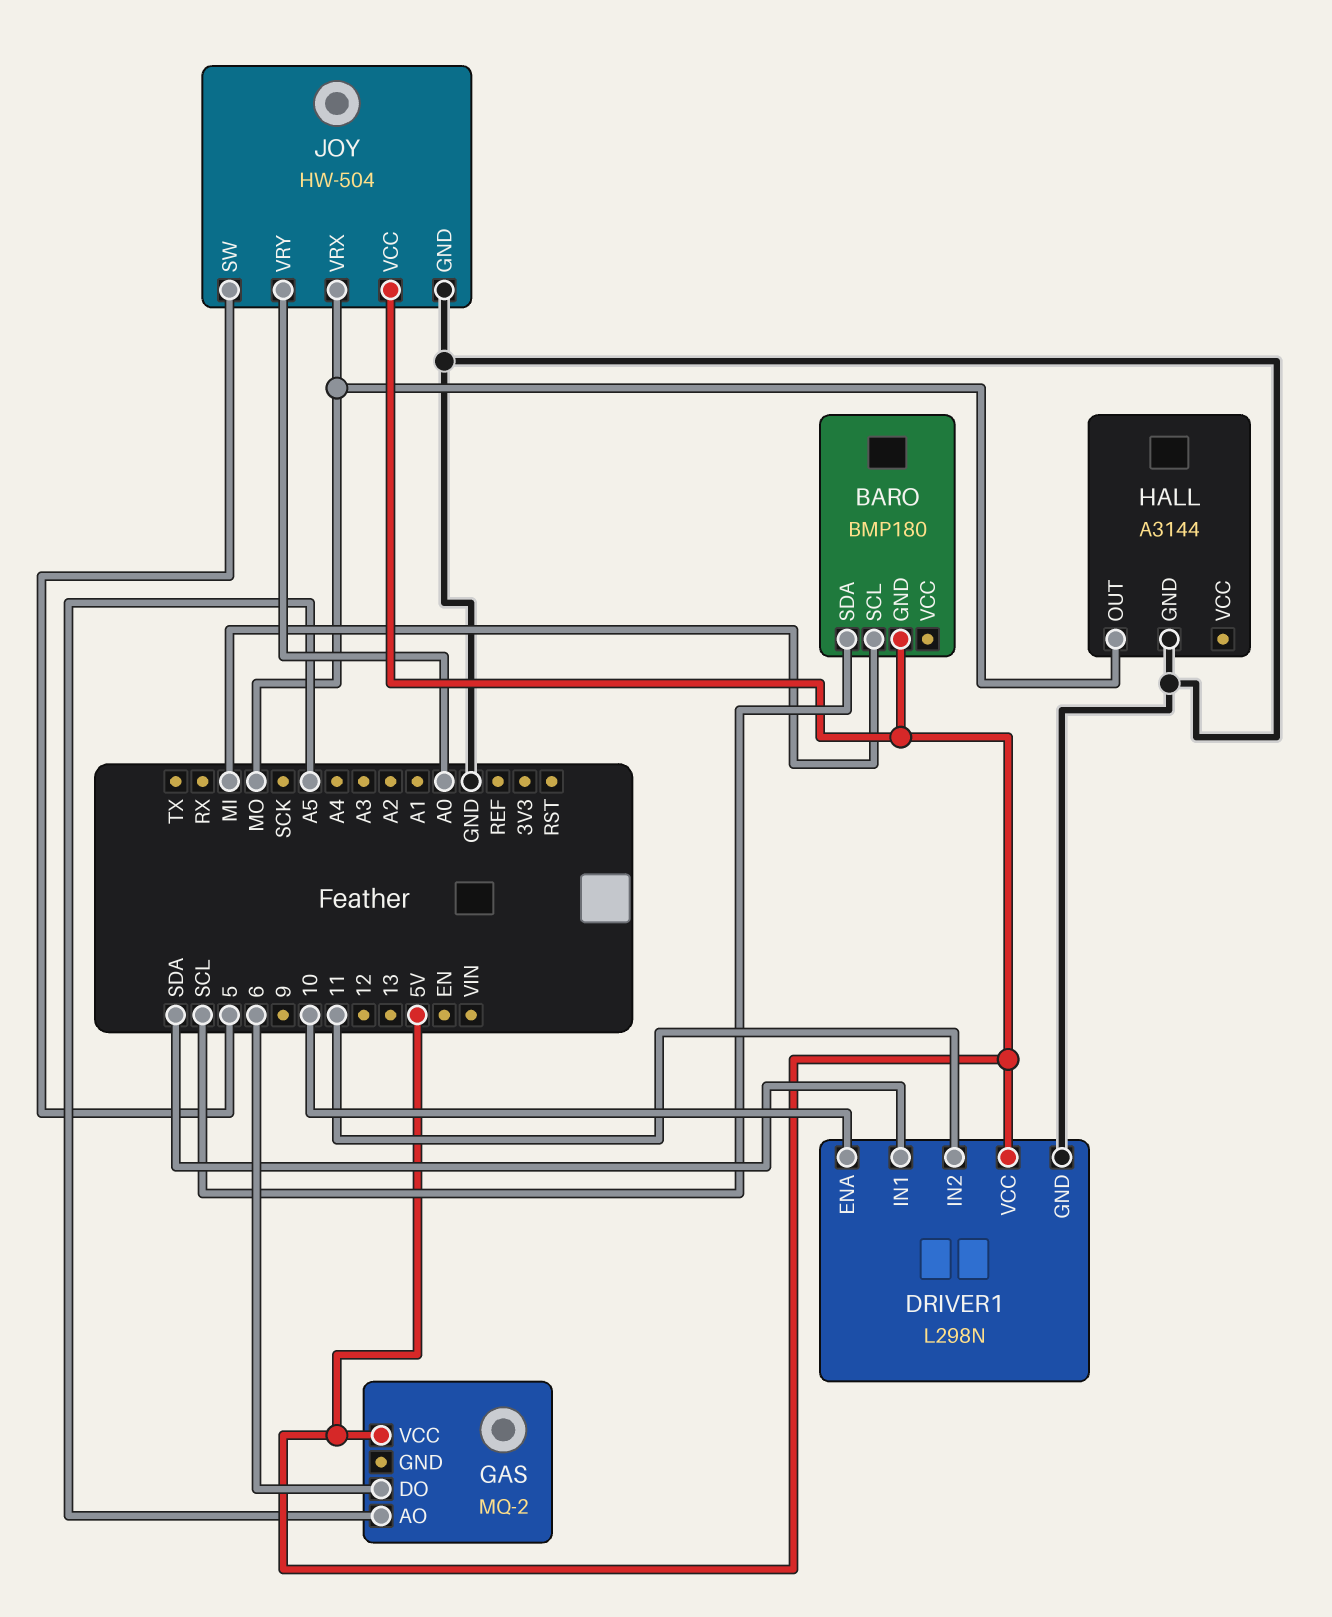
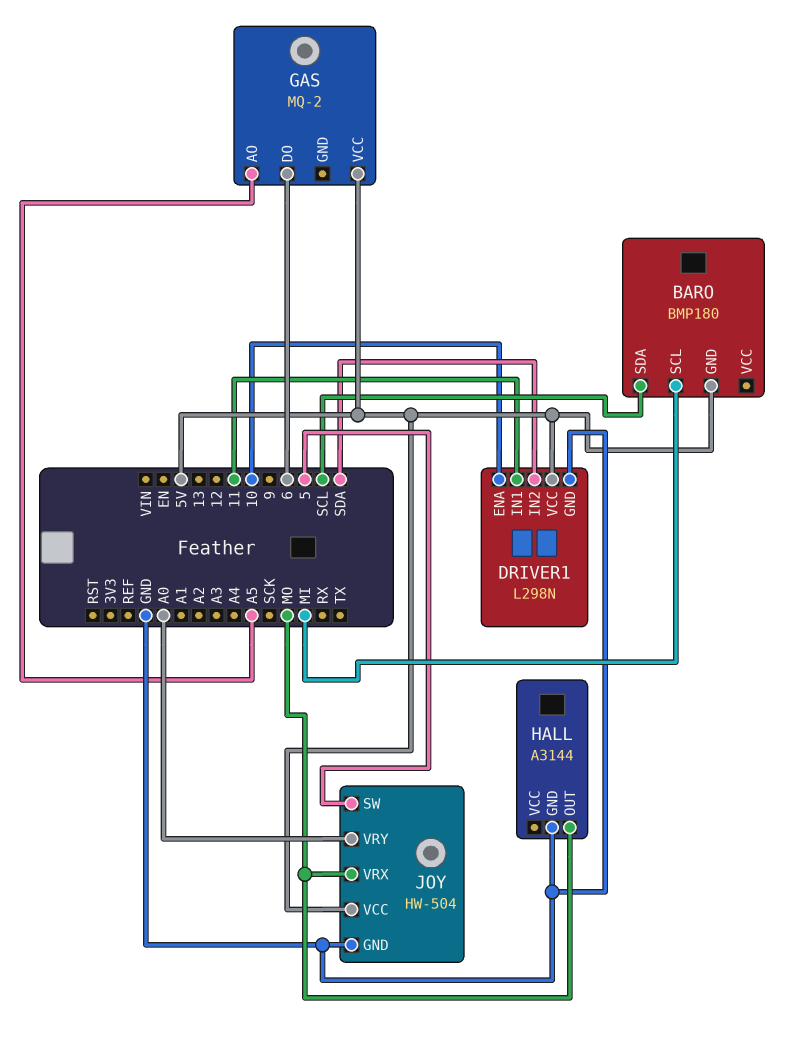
DRIVER1 pin IN1: SDA -> 11
DRIVER1 pin IN2: 11 -> SDA

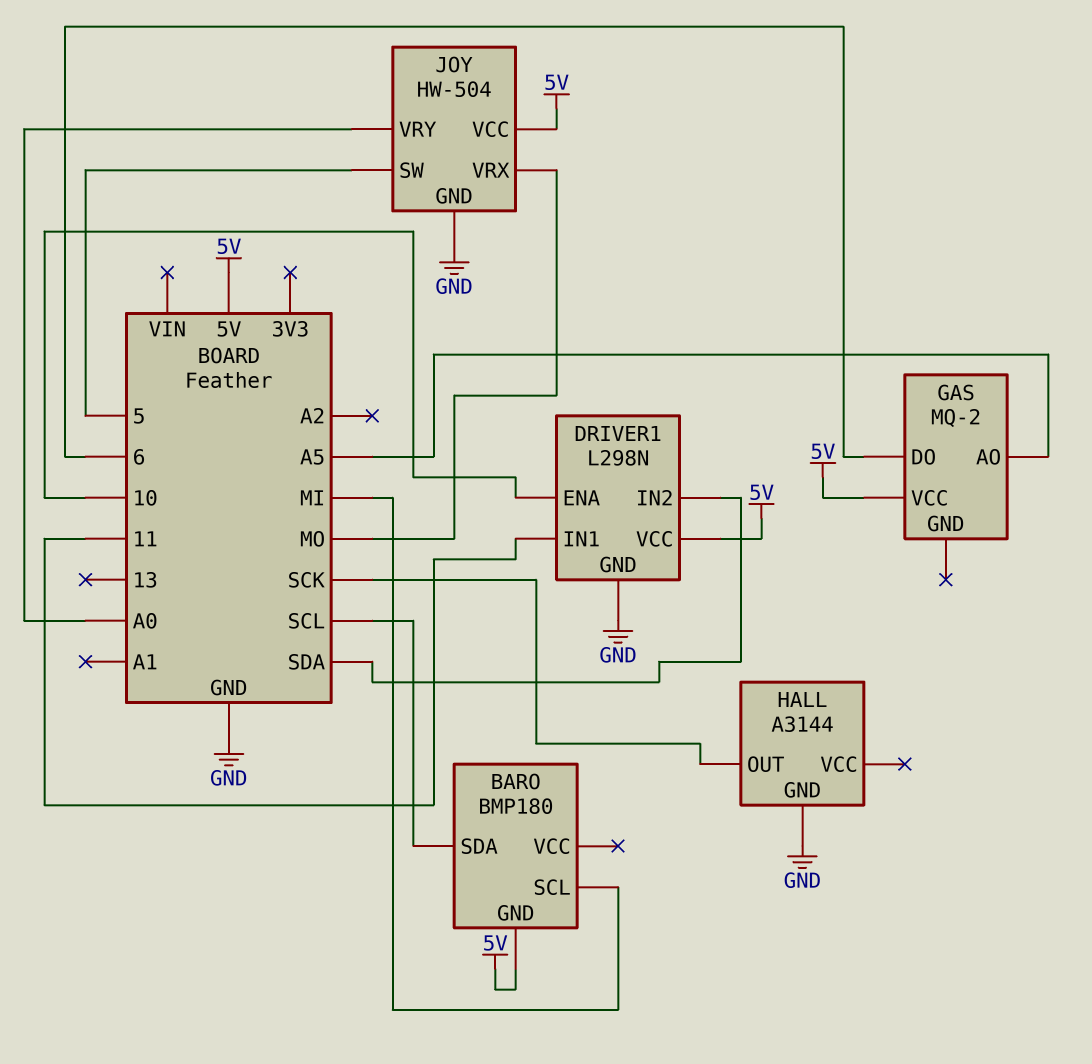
HALL pin OUT: MO -> SCK

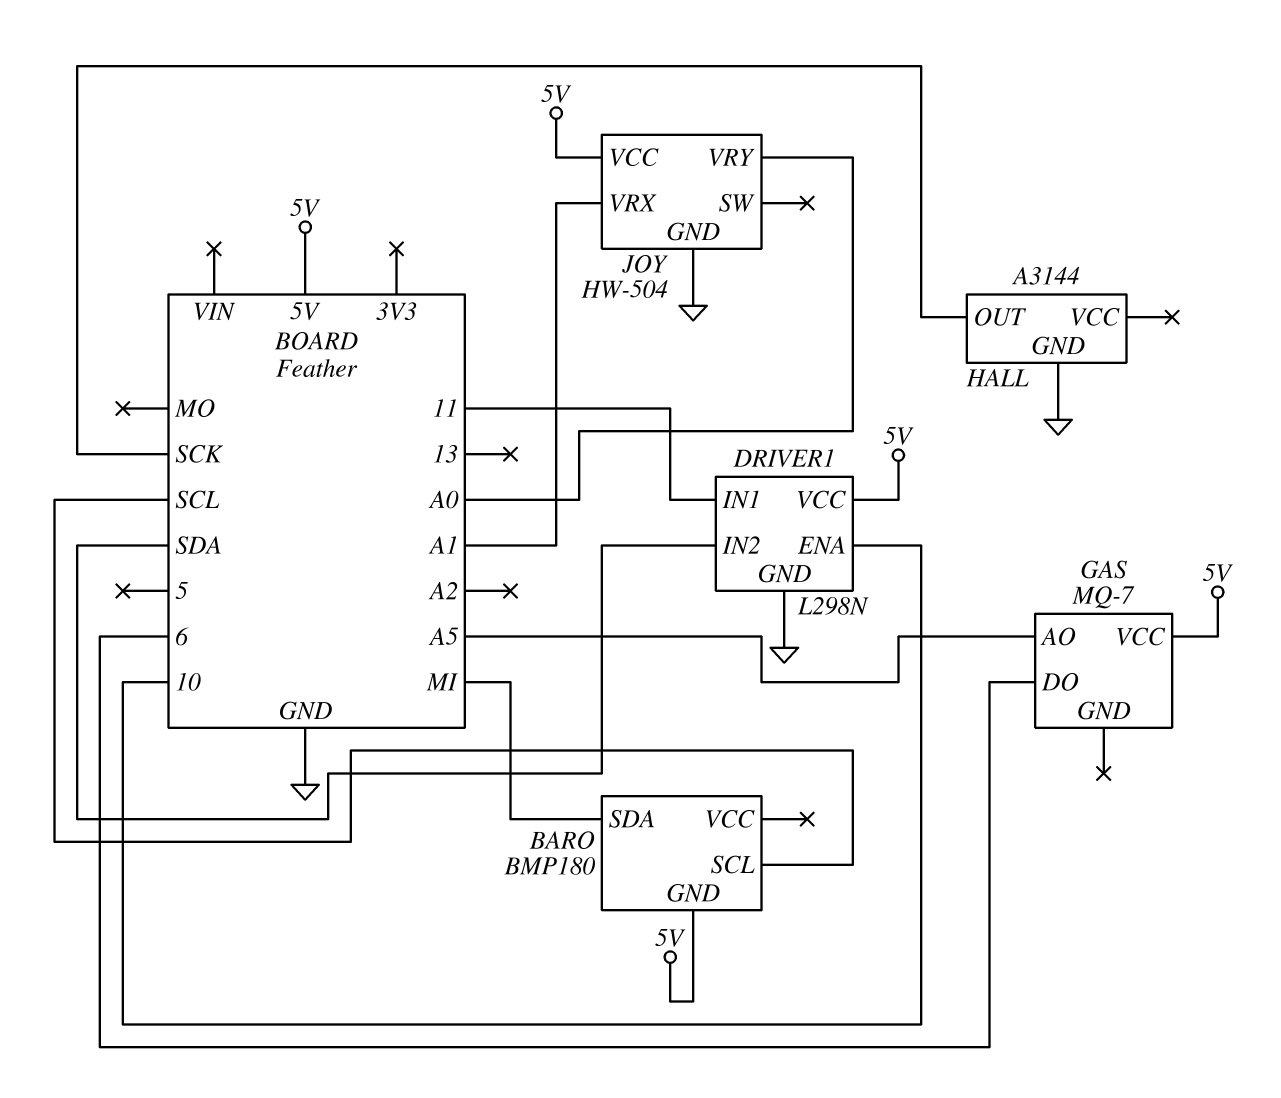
BARO pin SCL: MI -> SCL
BARO pin SDA: SCL -> MI
GAS: MQ-2 -> MQ-7
JOY pin SW: 5 -> none
JOY pin VRX: MO -> A1

